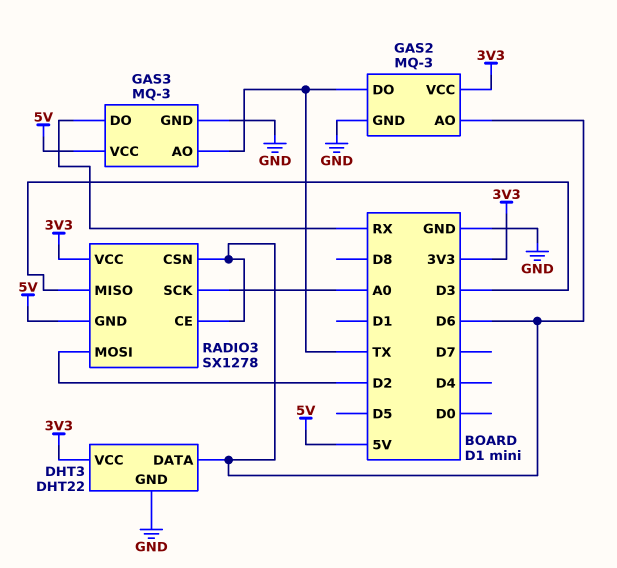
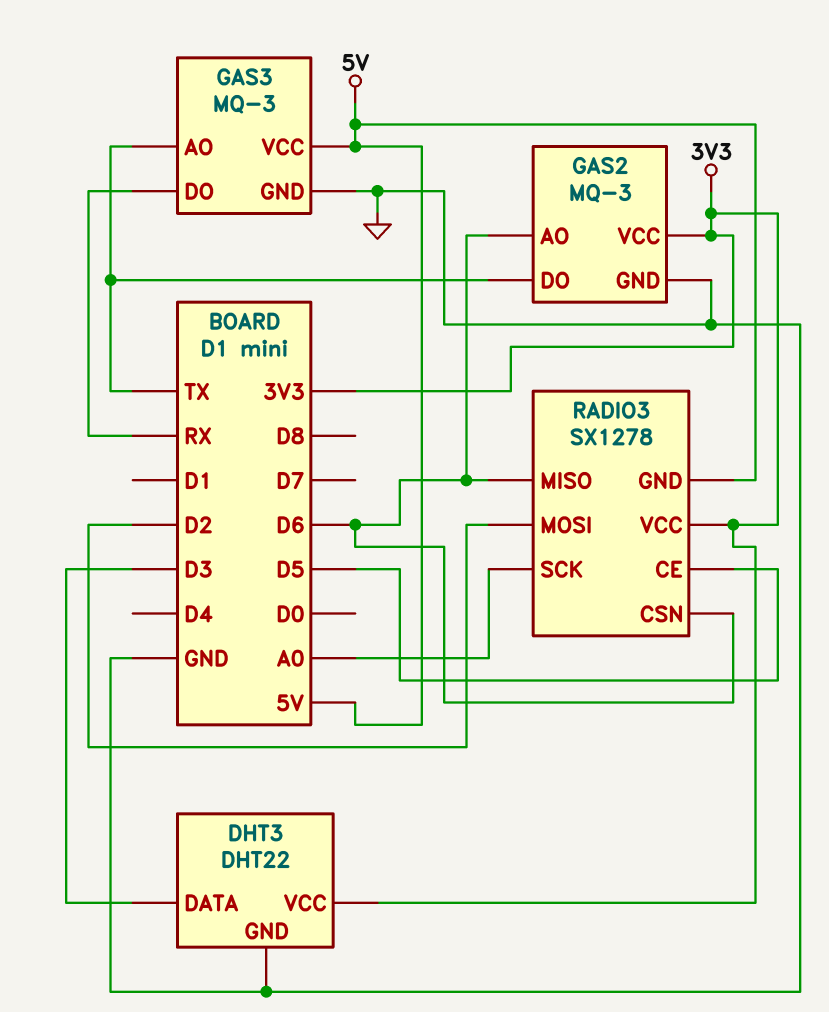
DHT3 pin DATA: D6 -> D3
RADIO3 pin CE: D6 -> D5
RADIO3 pin MISO: D3 -> D6

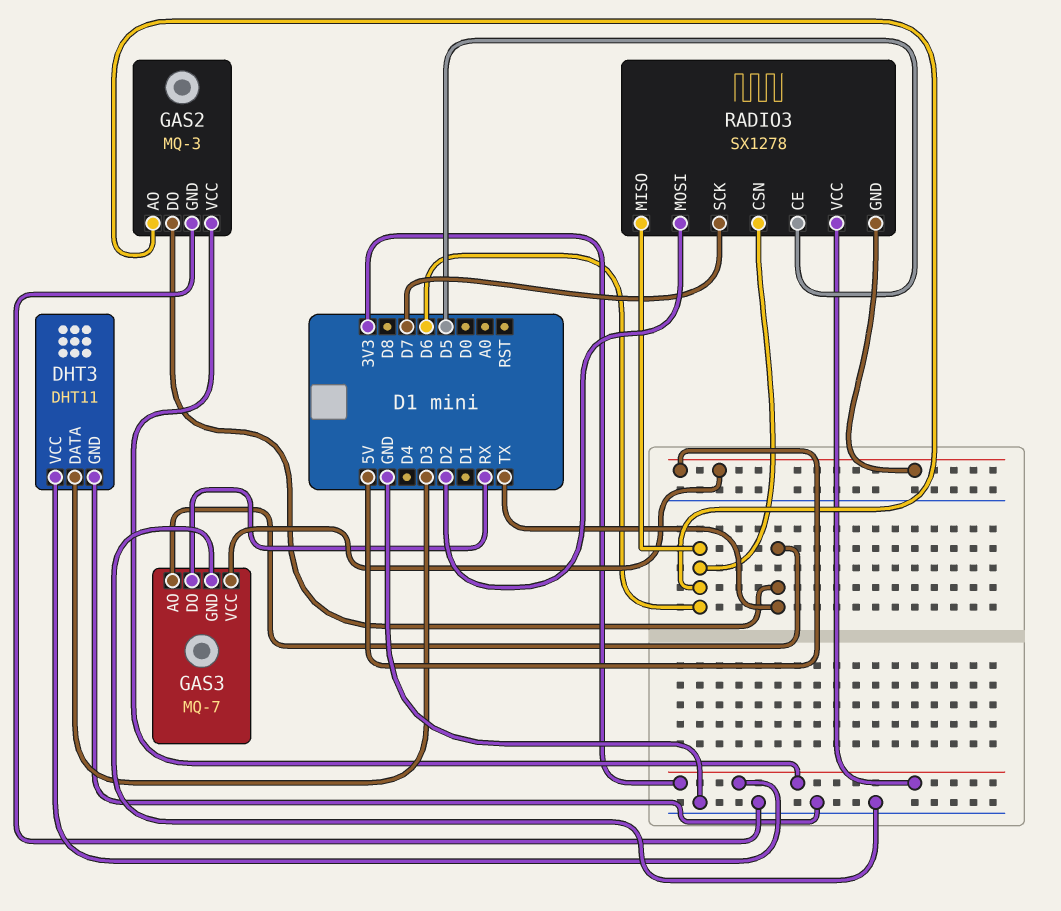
DHT3: DHT22 -> DHT11
GAS3: MQ-3 -> MQ-7
RADIO3 pin SCK: A0 -> D7

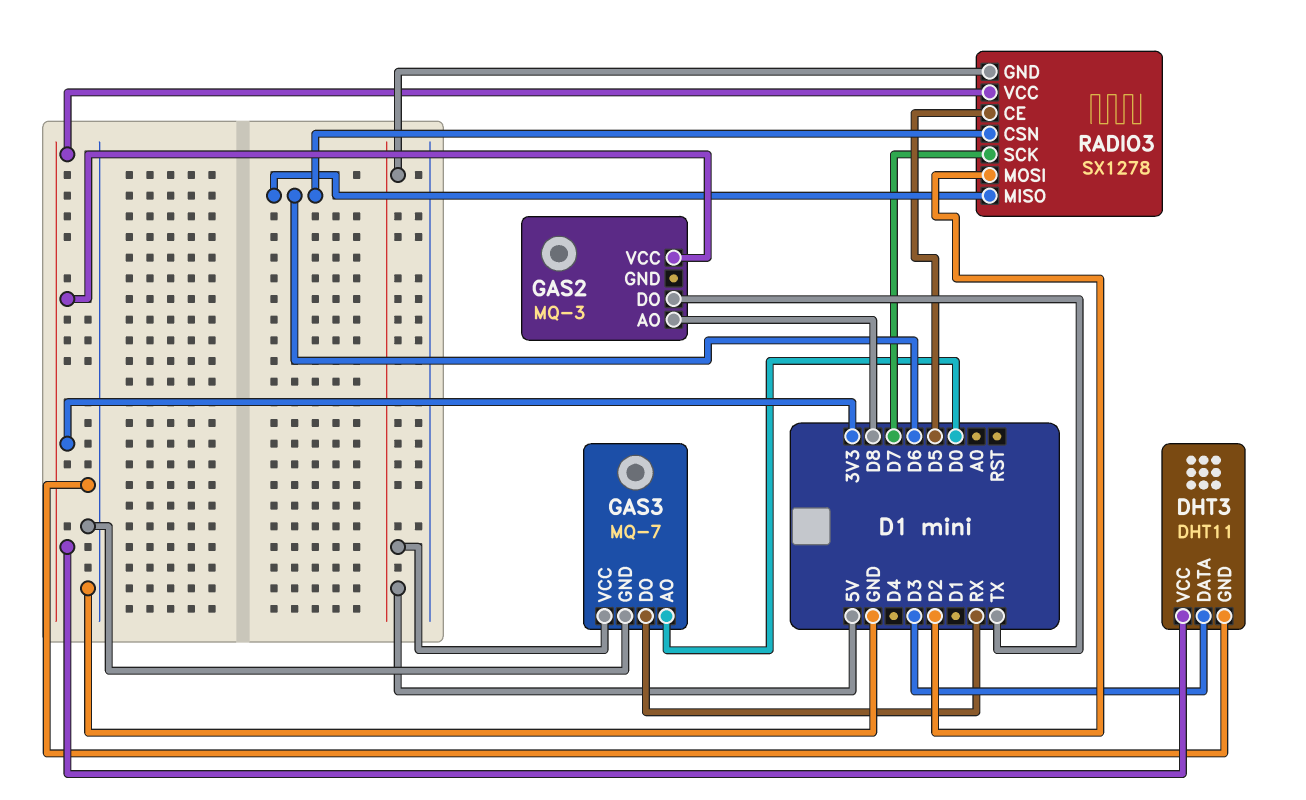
GAS2 pin AO: D6 -> D8
GAS2 pin GND: GND -> none
GAS3 pin AO: TX -> D0

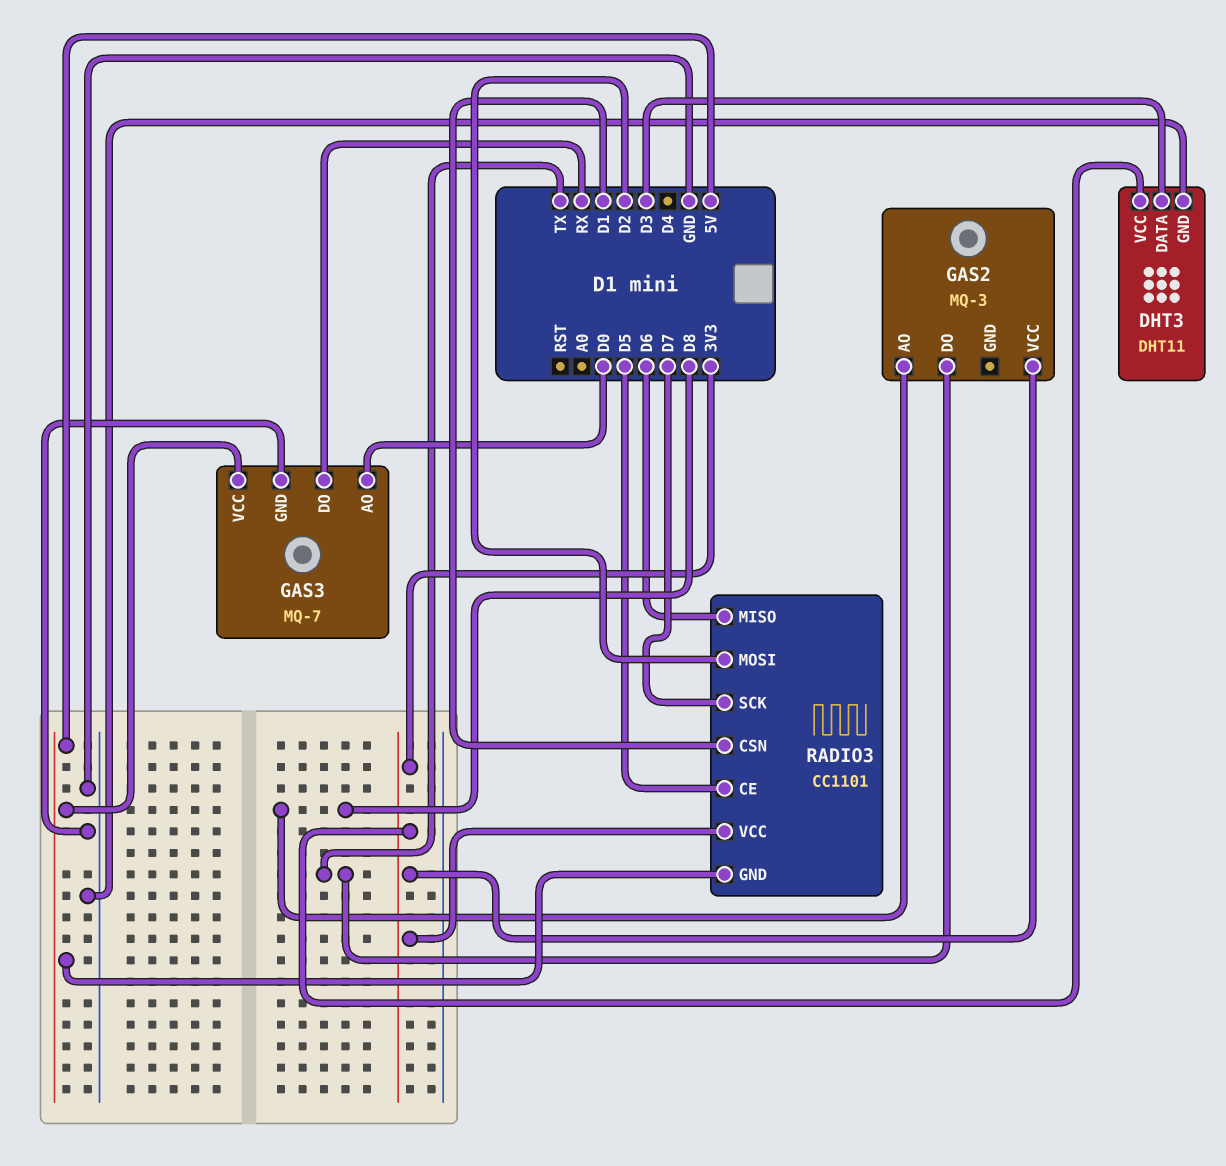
RADIO3: SX1278 -> CC1101
RADIO3 pin CSN: D6 -> D1

